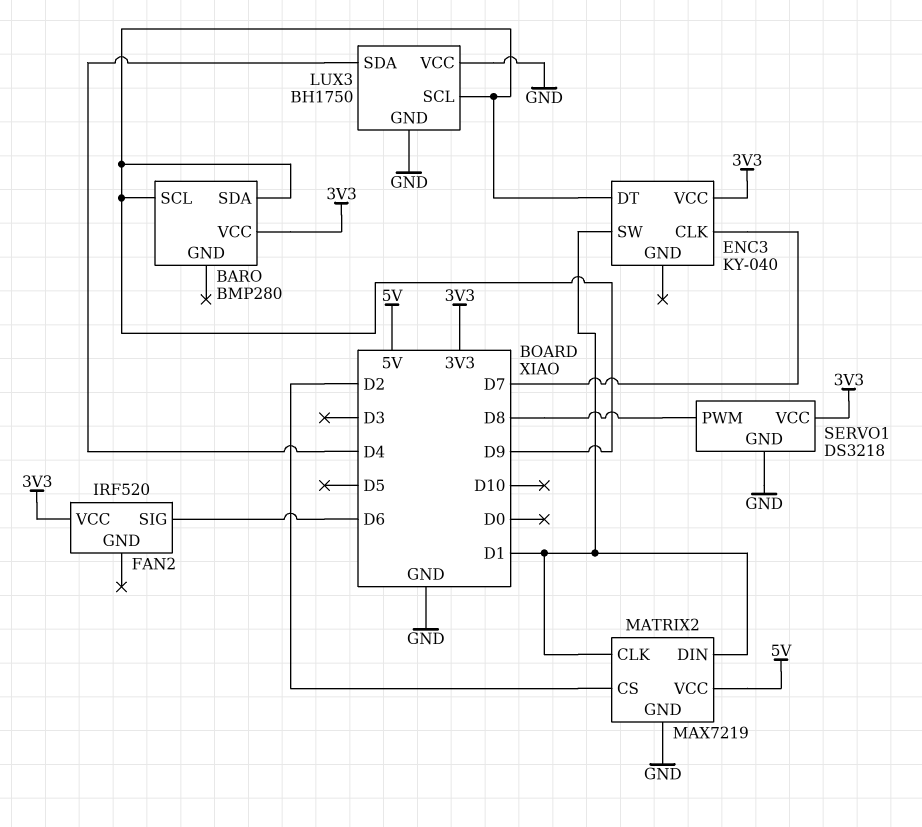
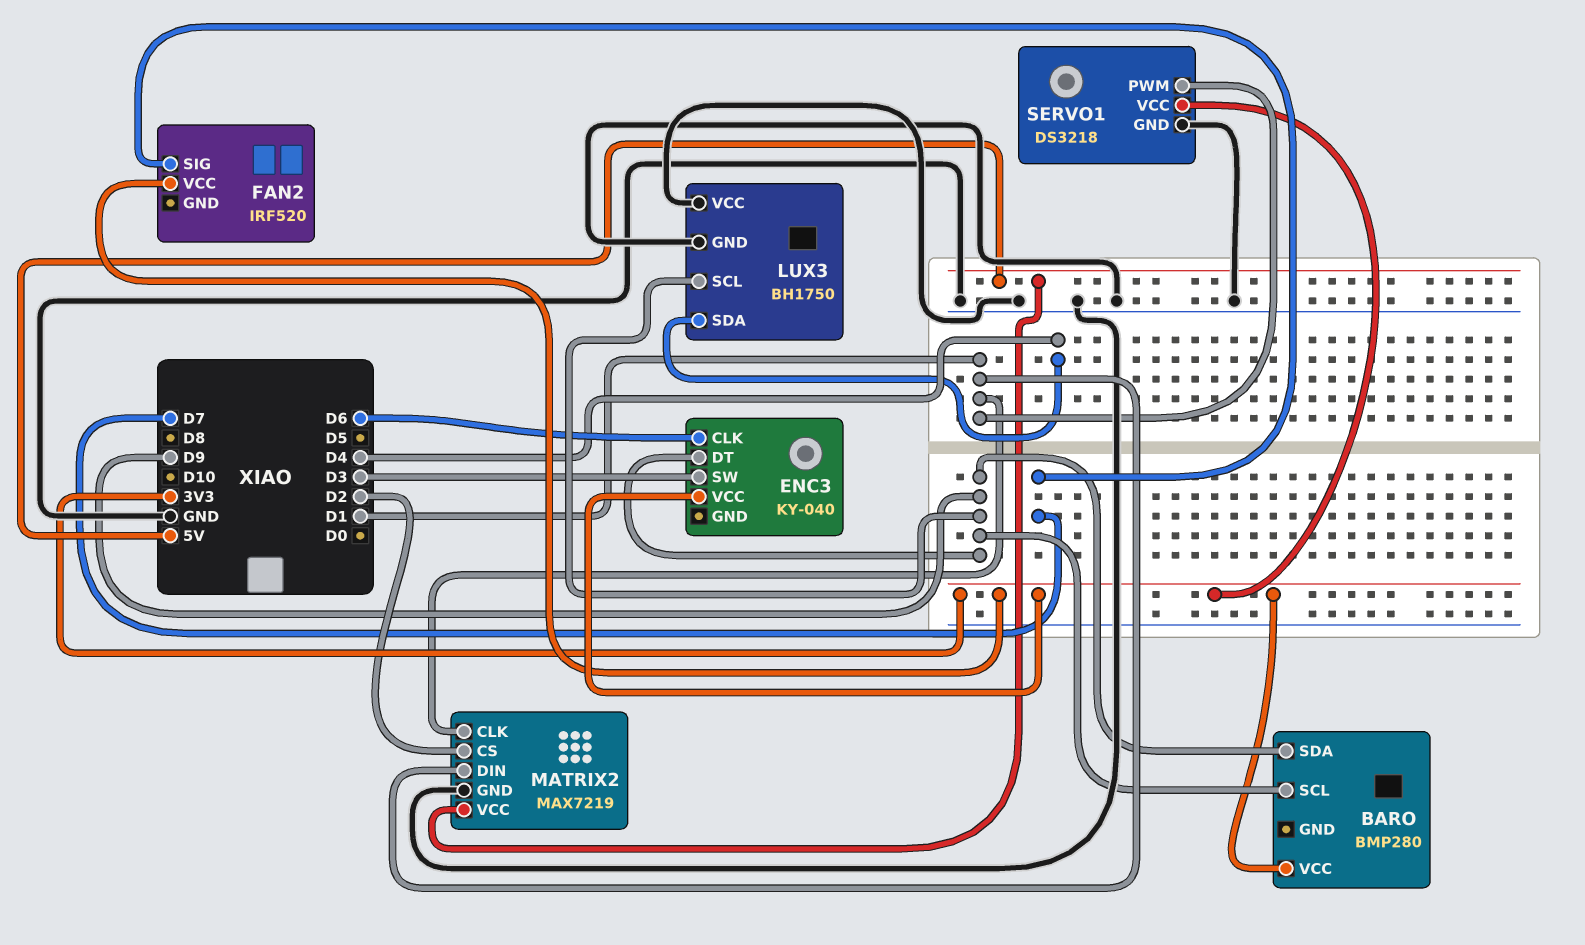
ENC3 pin CLK: D7 -> D6
ENC3 pin SW: D1 -> D3
FAN2 pin SIG: D6 -> D7
SERVO1 pin PWM: D8 -> D1

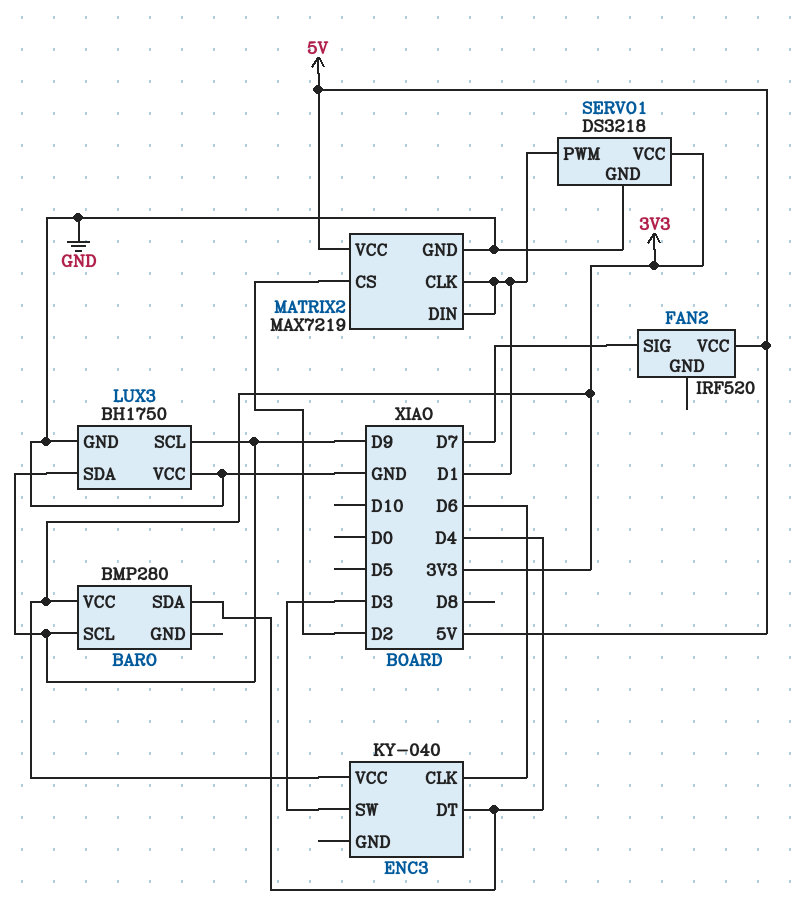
BARO pin SDA: D9 -> D4
ENC3 pin DT: D9 -> D4
FAN2 pin VCC: 3V3 -> 5V
LUX3 pin SDA: D4 -> D9

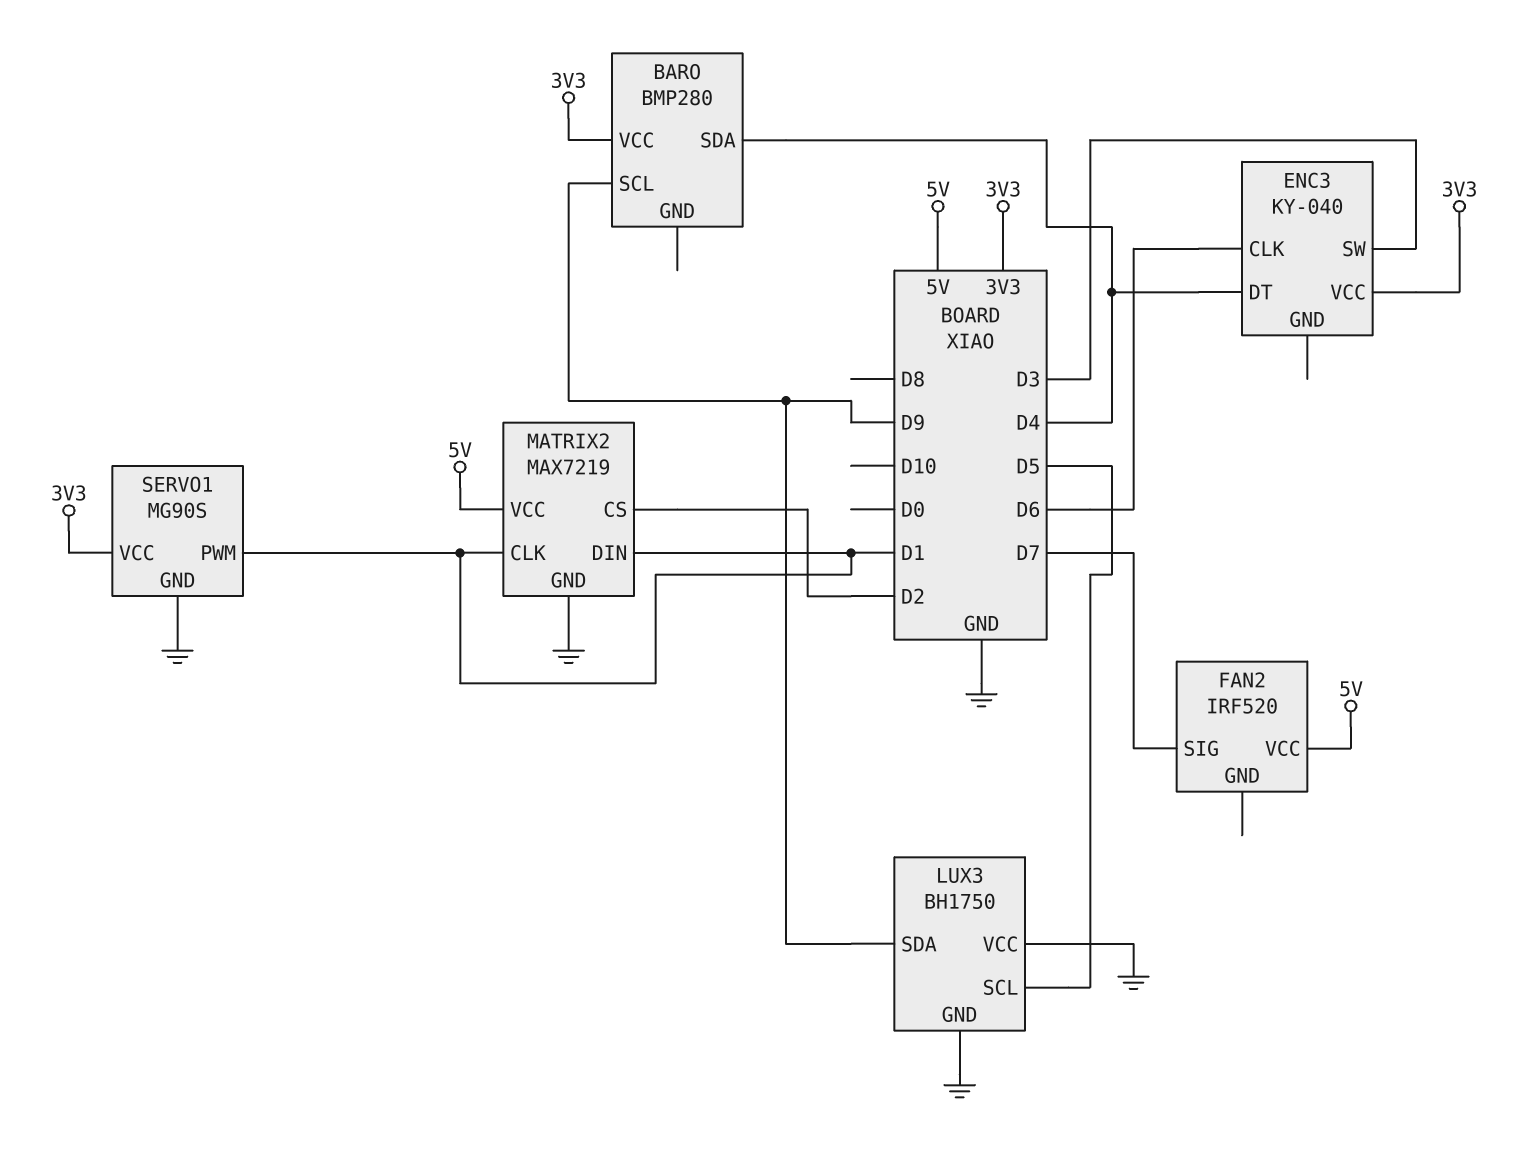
LUX3 pin SCL: D9 -> D5
SERVO1: DS3218 -> MG90S

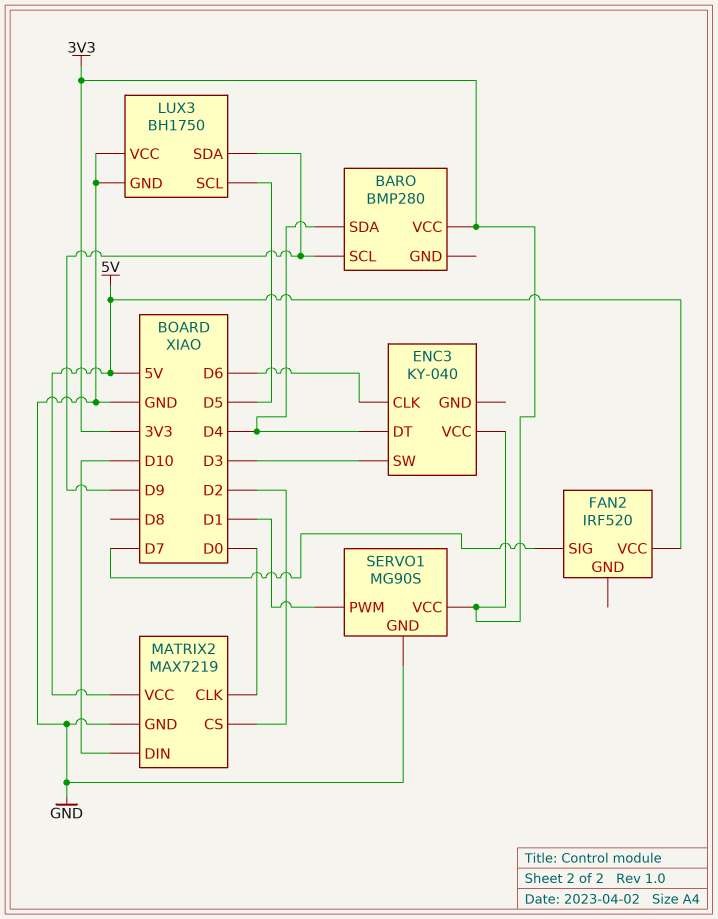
MATRIX2 pin CLK: D1 -> D0
MATRIX2 pin DIN: D1 -> D10

